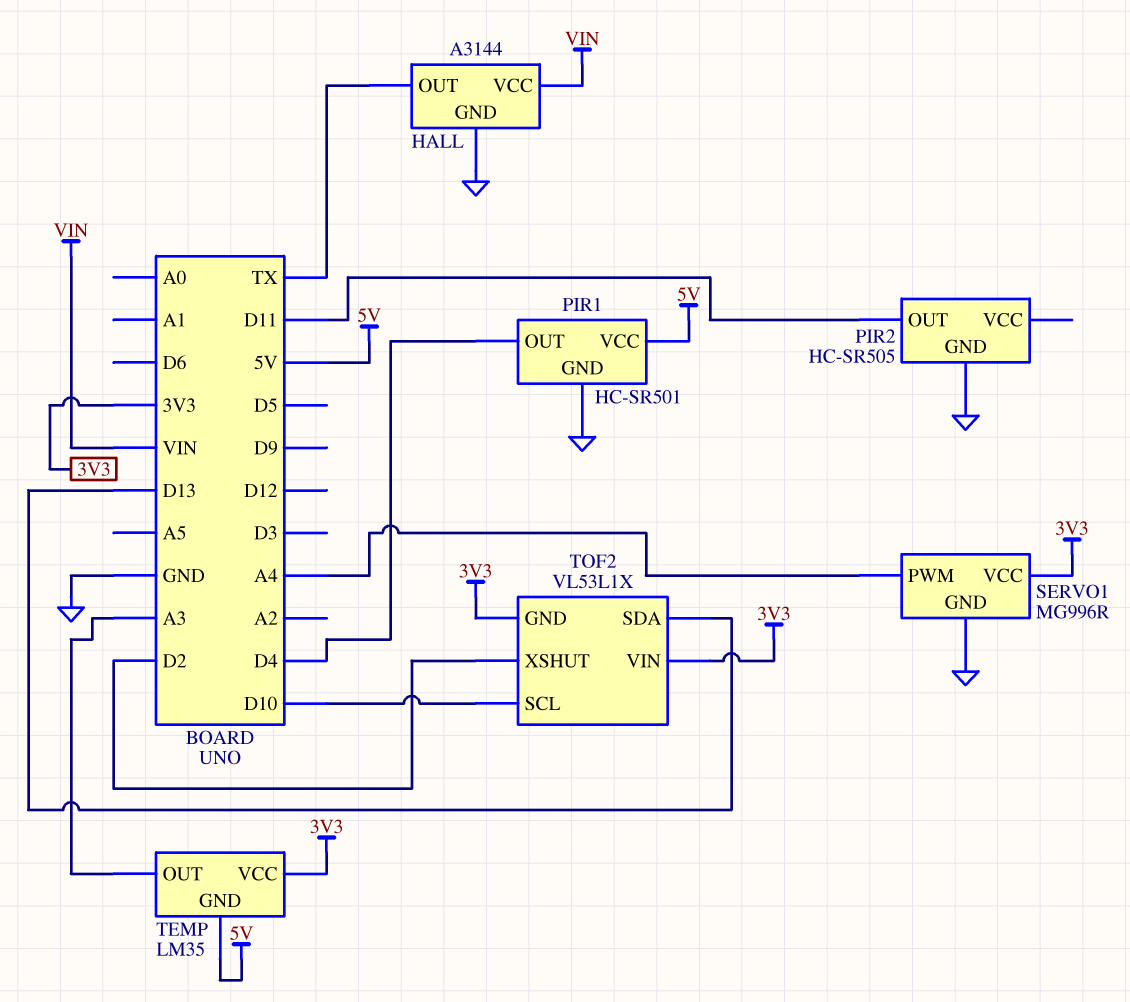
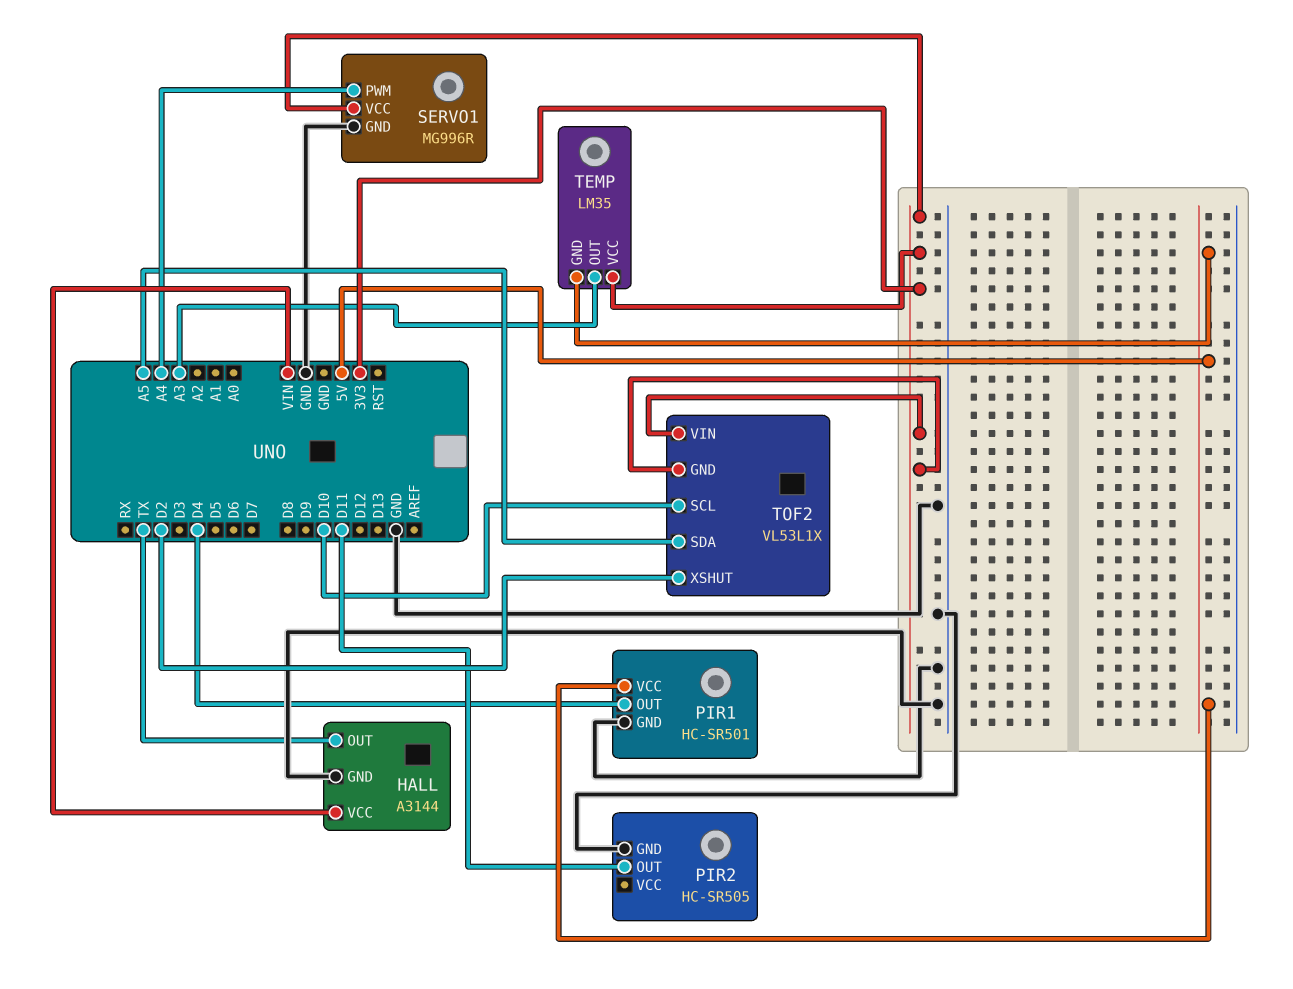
TOF2 pin SDA: D13 -> A5

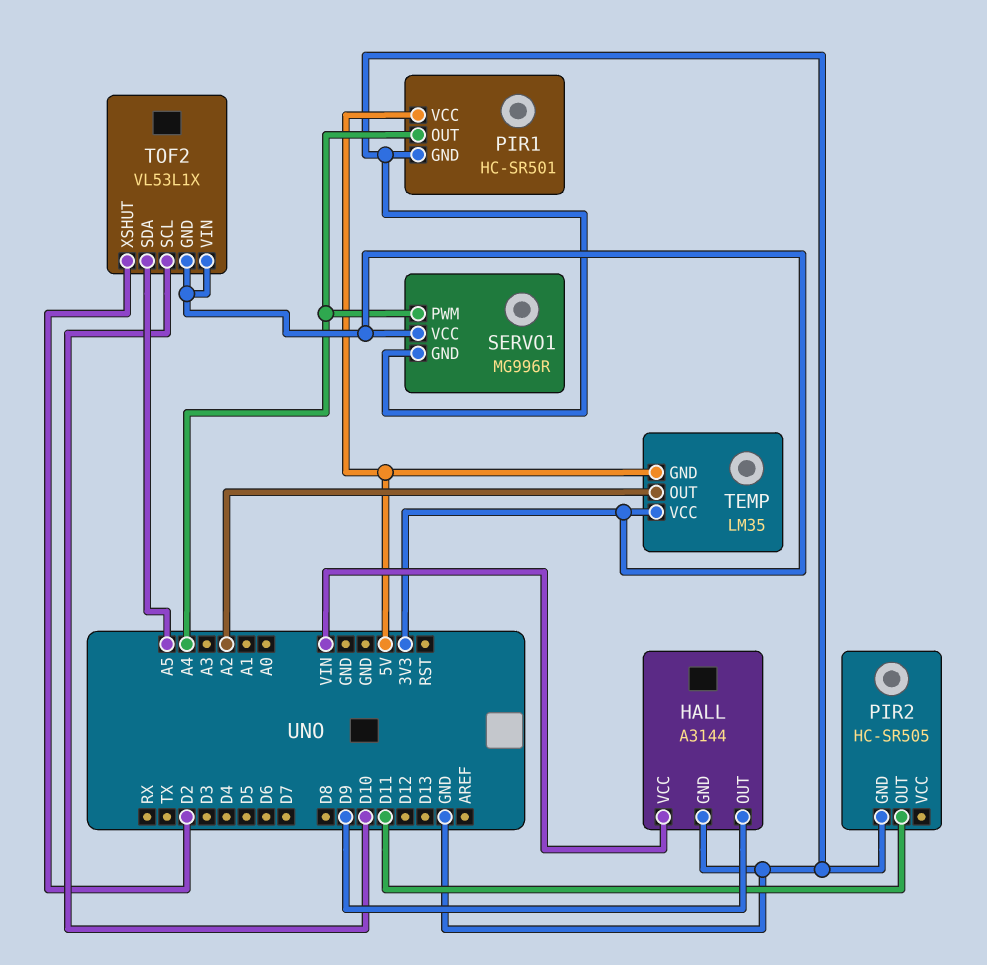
HALL pin OUT: TX -> D9
PIR1 pin OUT: D4 -> A4
TEMP pin OUT: A3 -> A2

